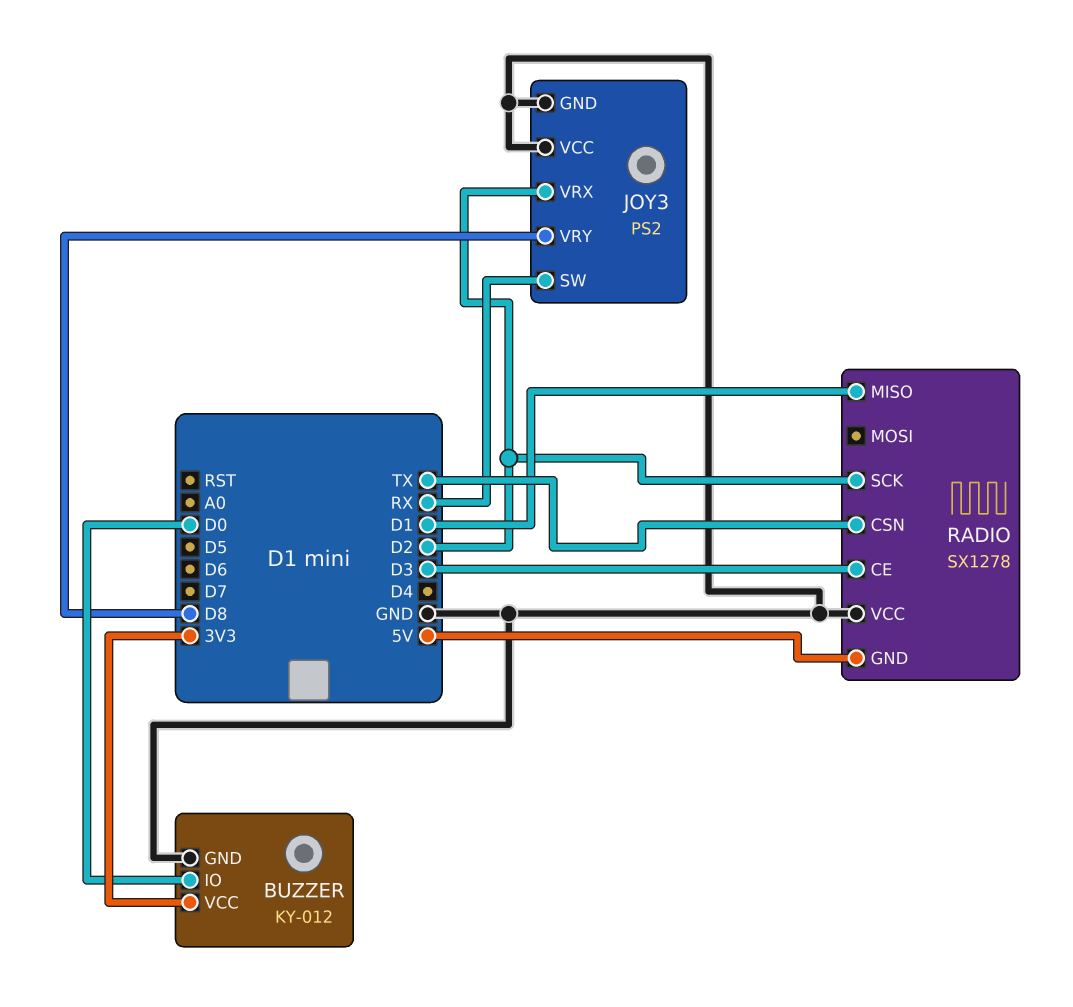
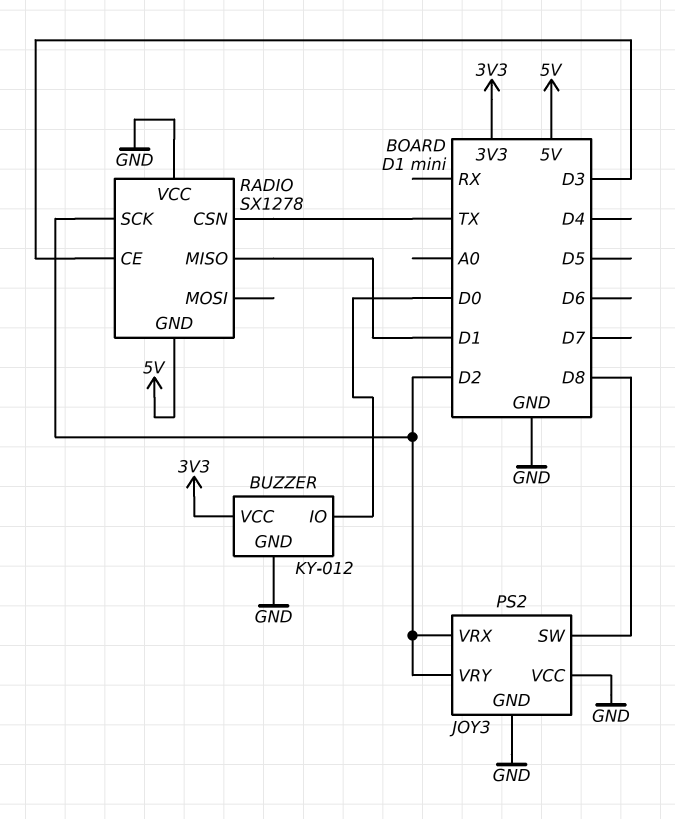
JOY3 pin SW: RX -> D8
JOY3 pin VRY: D8 -> D2

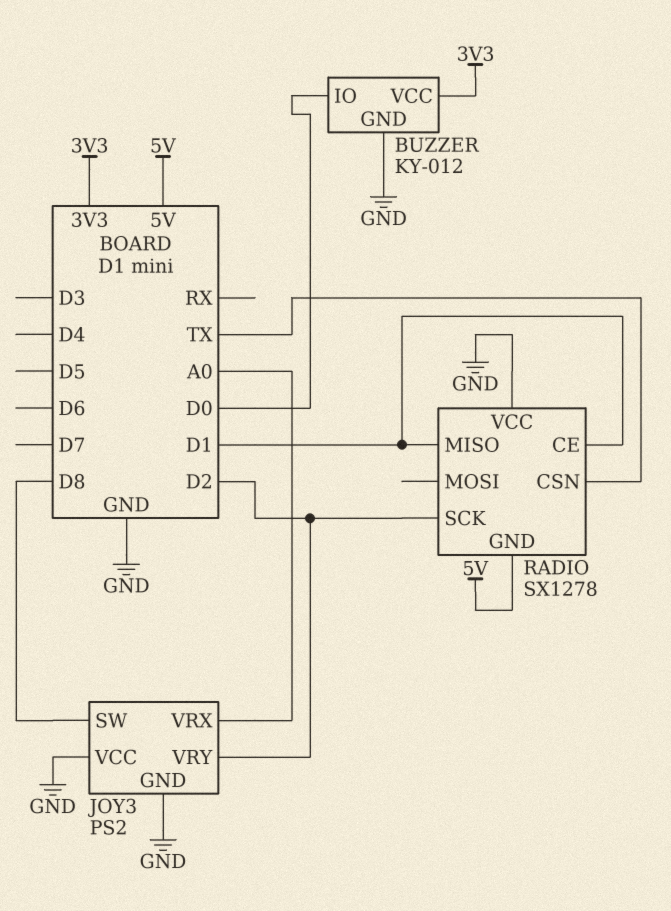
JOY3 pin VRX: D2 -> A0
RADIO pin CE: D3 -> D1

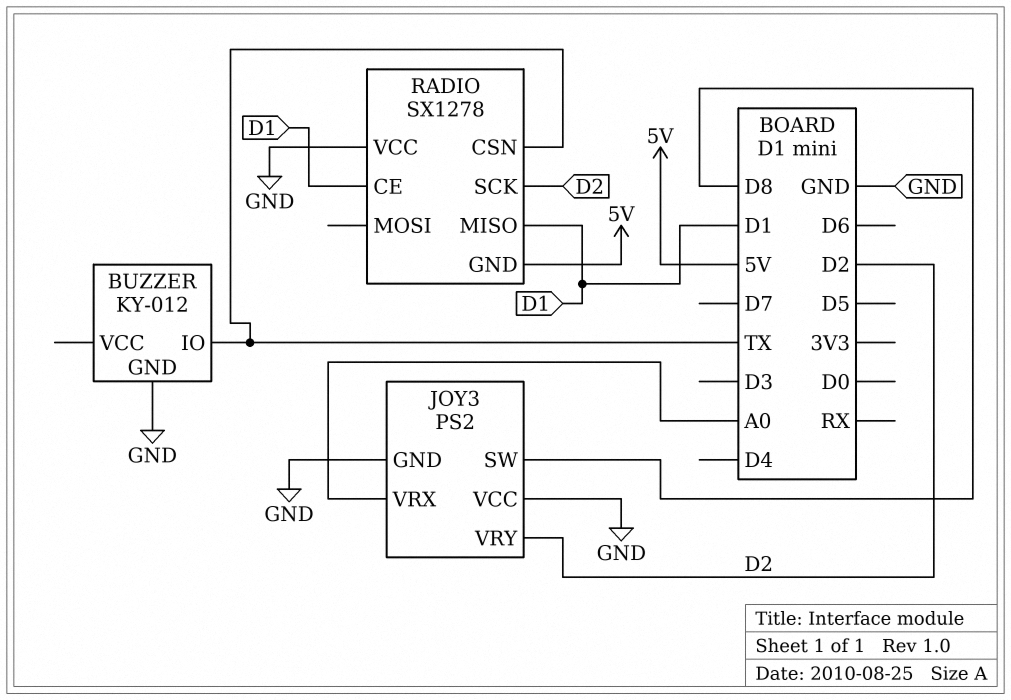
BUZZER pin IO: D0 -> TX
BUZZER pin VCC: 3V3 -> none

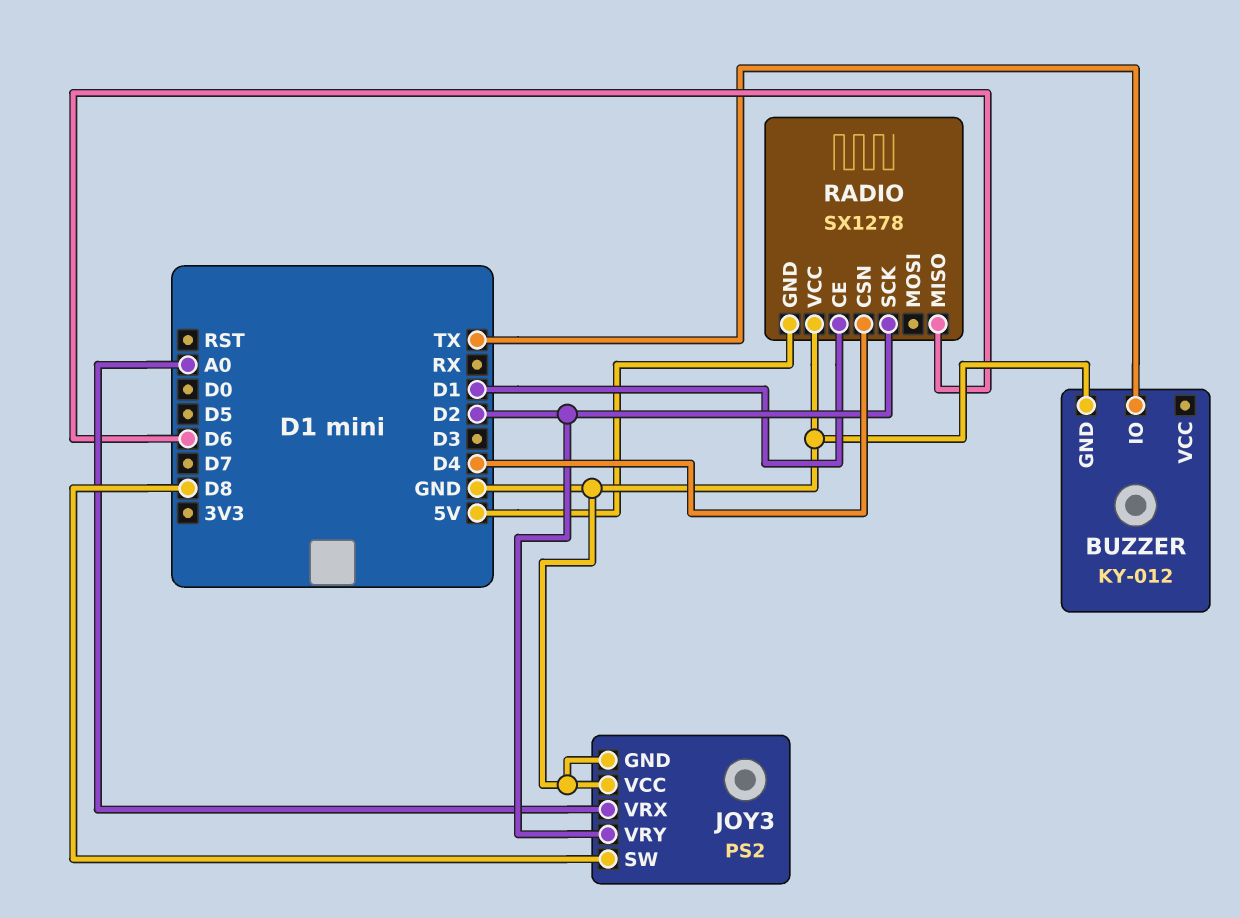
RADIO pin CSN: TX -> D4
RADIO pin MISO: D1 -> D6

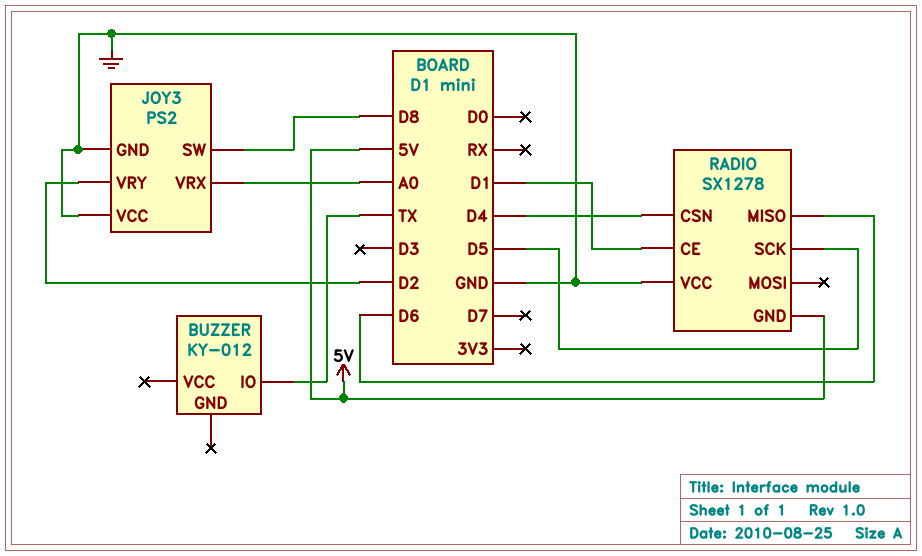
BUZZER pin GND: GND -> none
RADIO pin SCK: D2 -> D5

